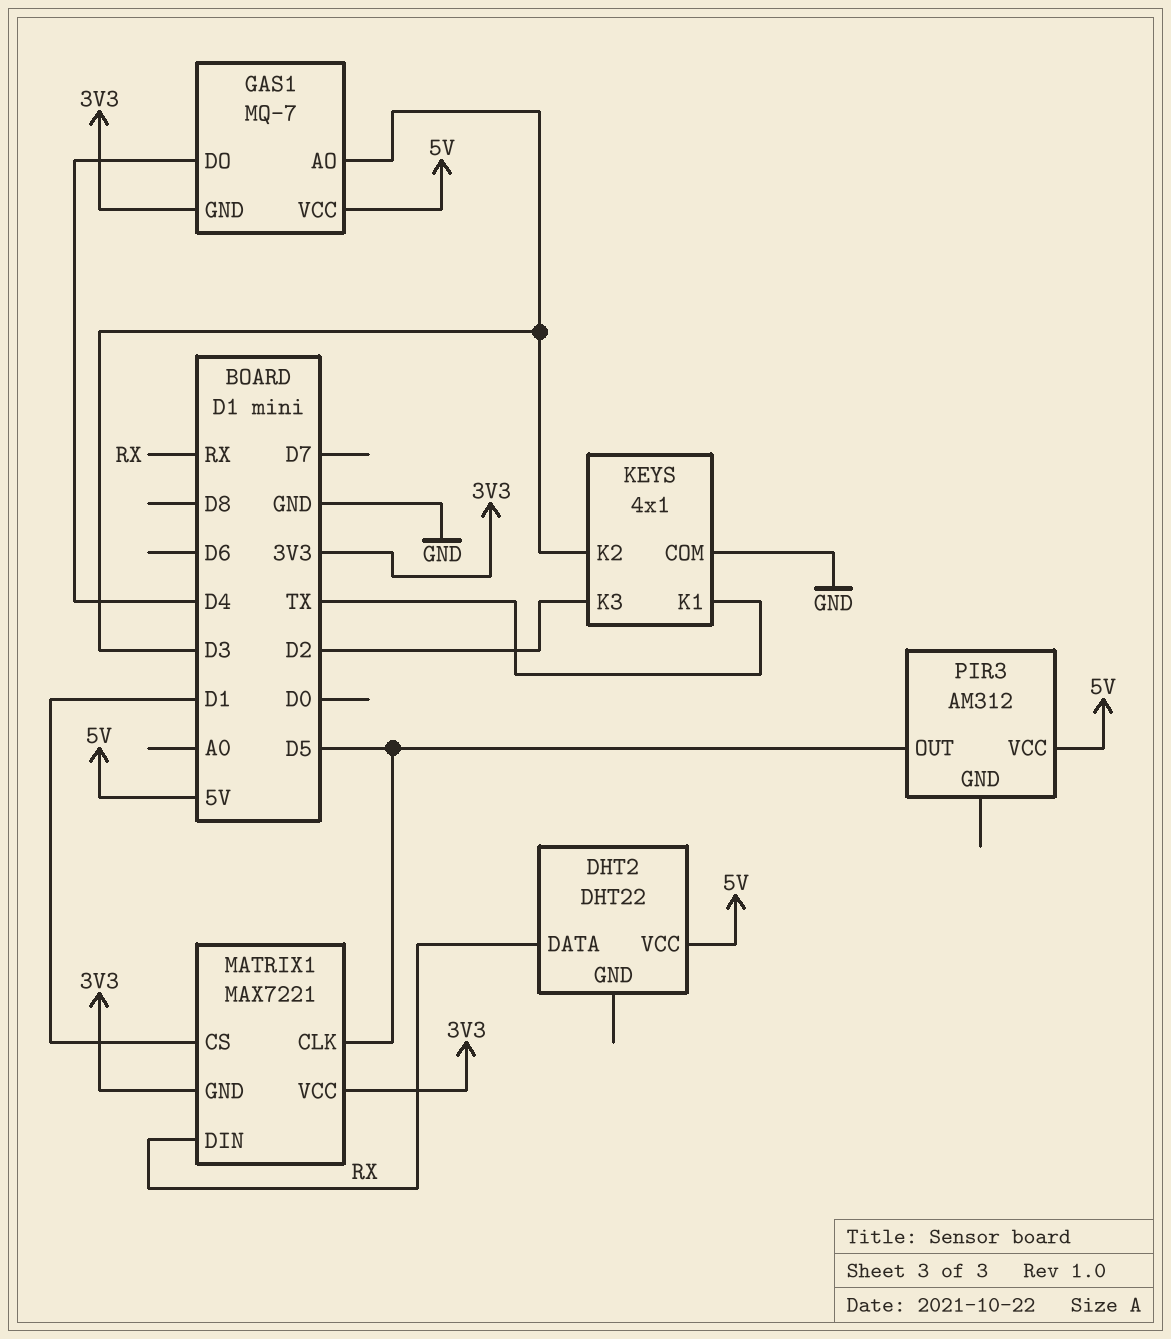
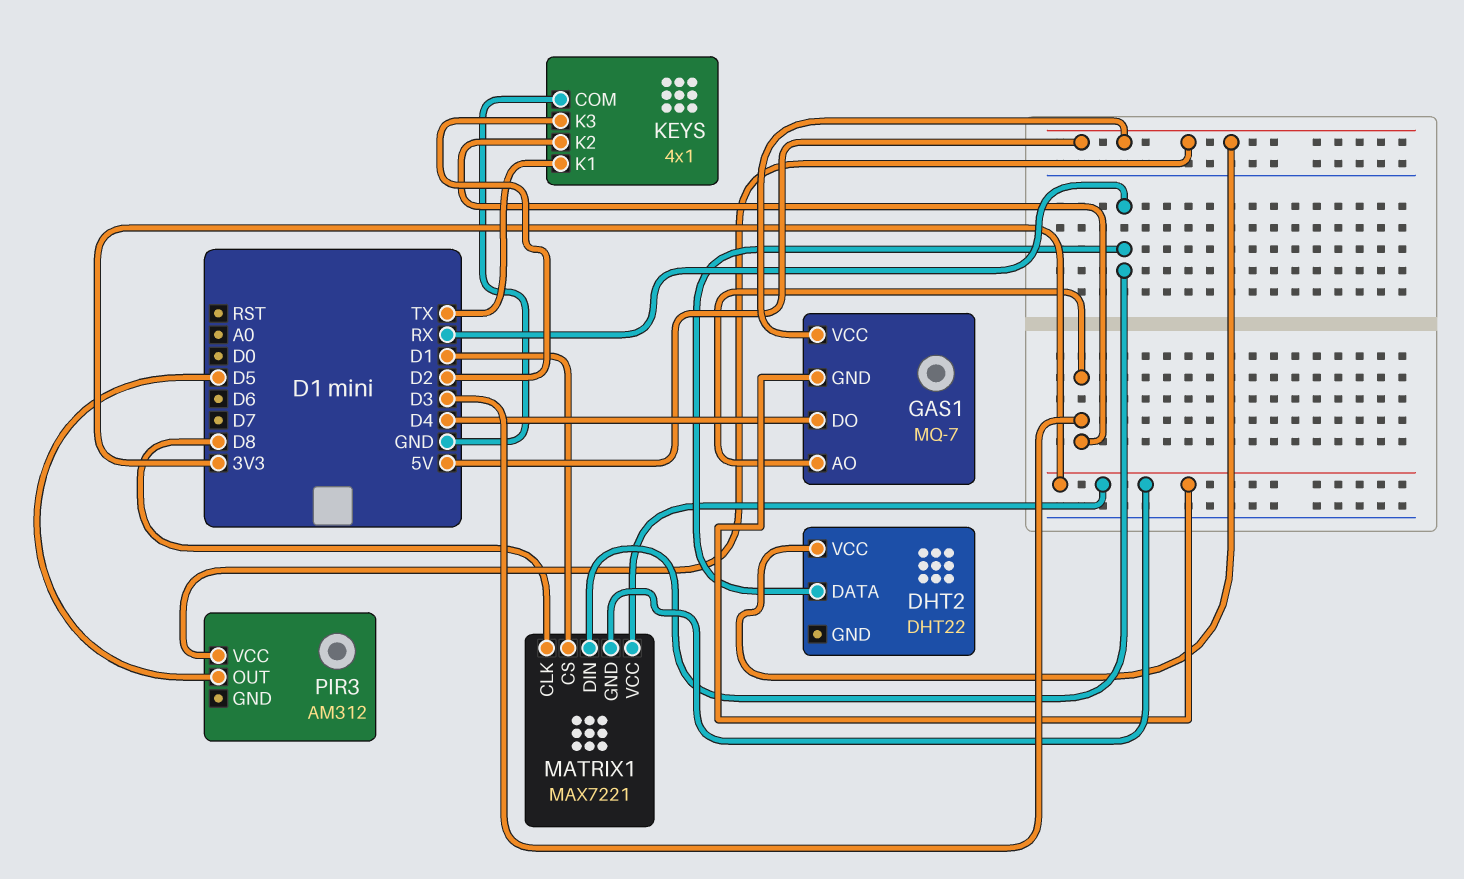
MATRIX1 pin CLK: D5 -> D8

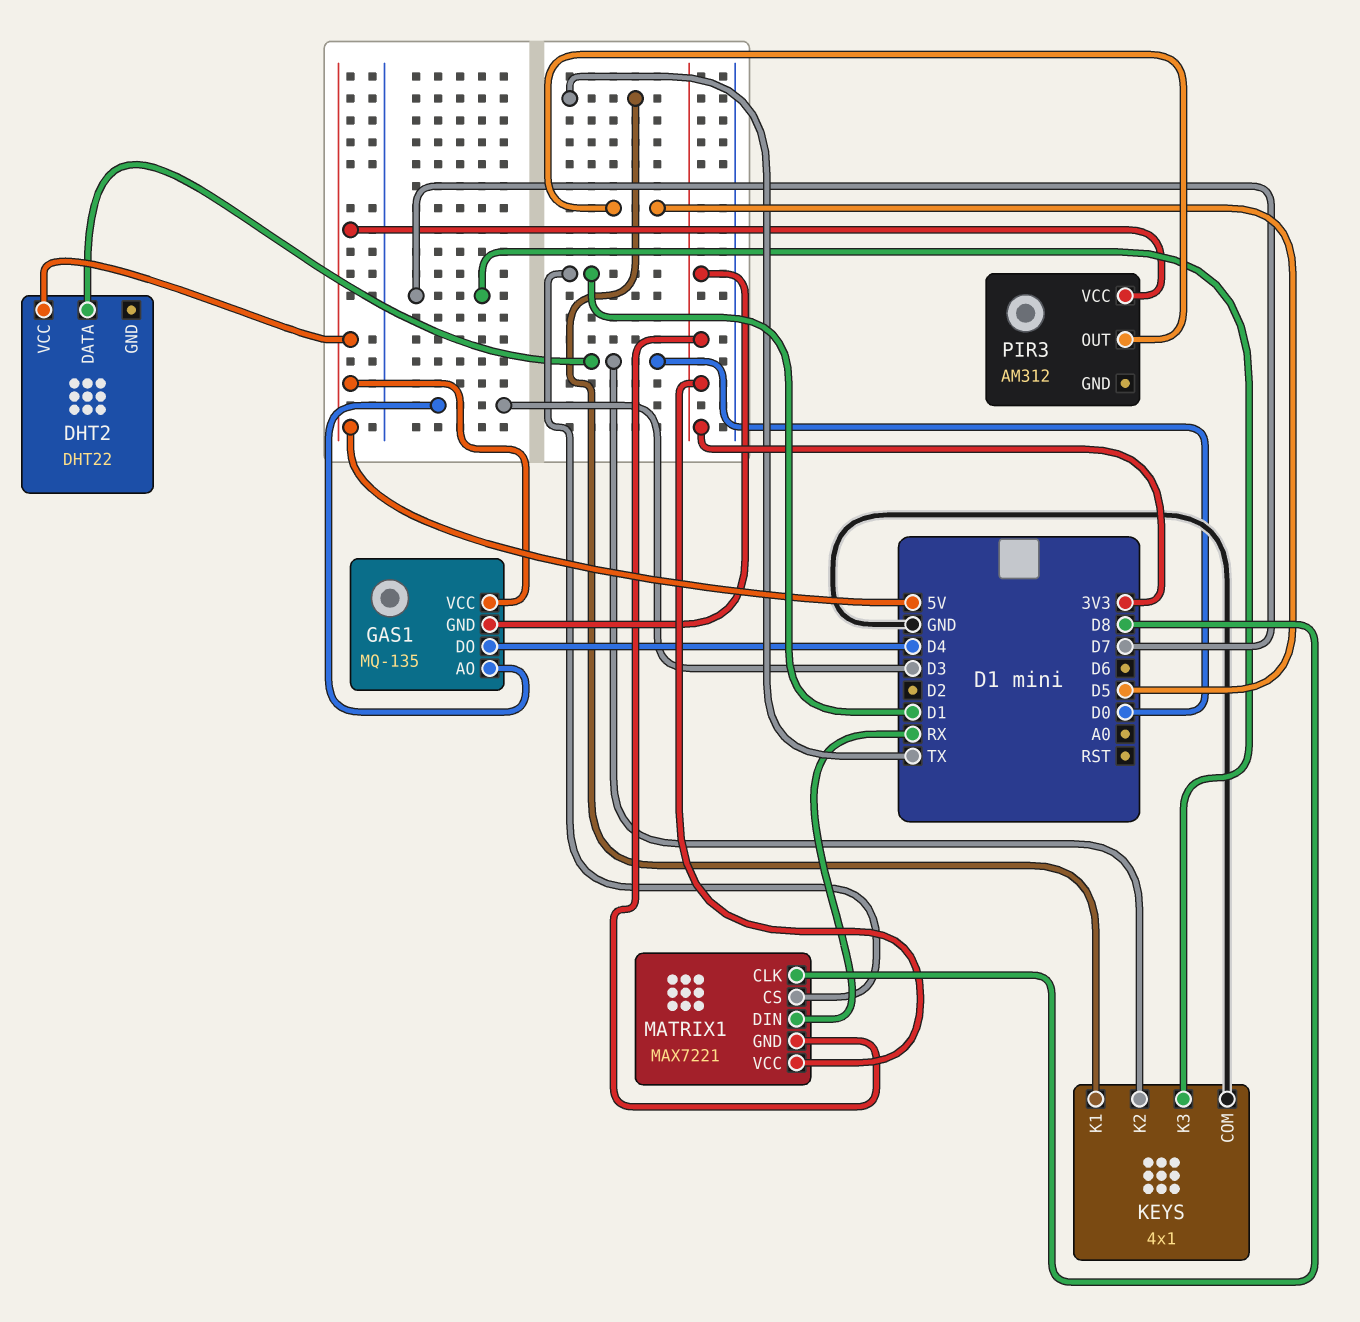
DHT2 pin DATA: RX -> D0
GAS1: MQ-7 -> MQ-135
KEYS pin K2: D3 -> D0
KEYS pin K3: D2 -> D7

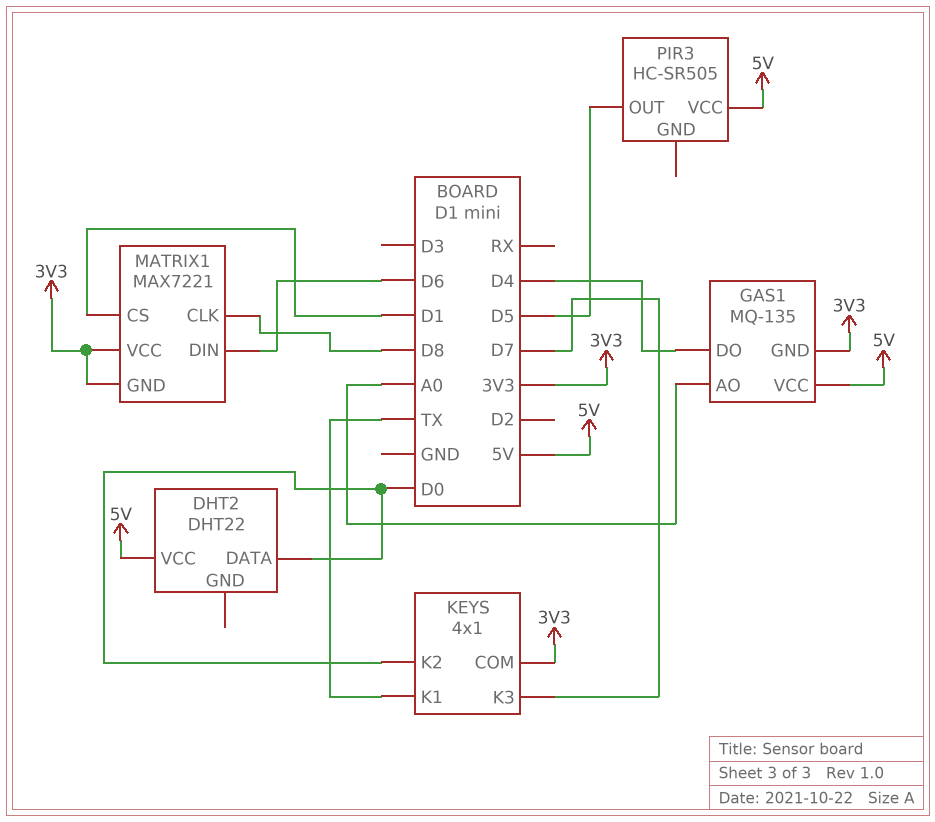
GAS1 pin AO: D3 -> A0
KEYS pin COM: GND -> 3V3
MATRIX1 pin DIN: RX -> D6
PIR3: AM312 -> HC-SR505

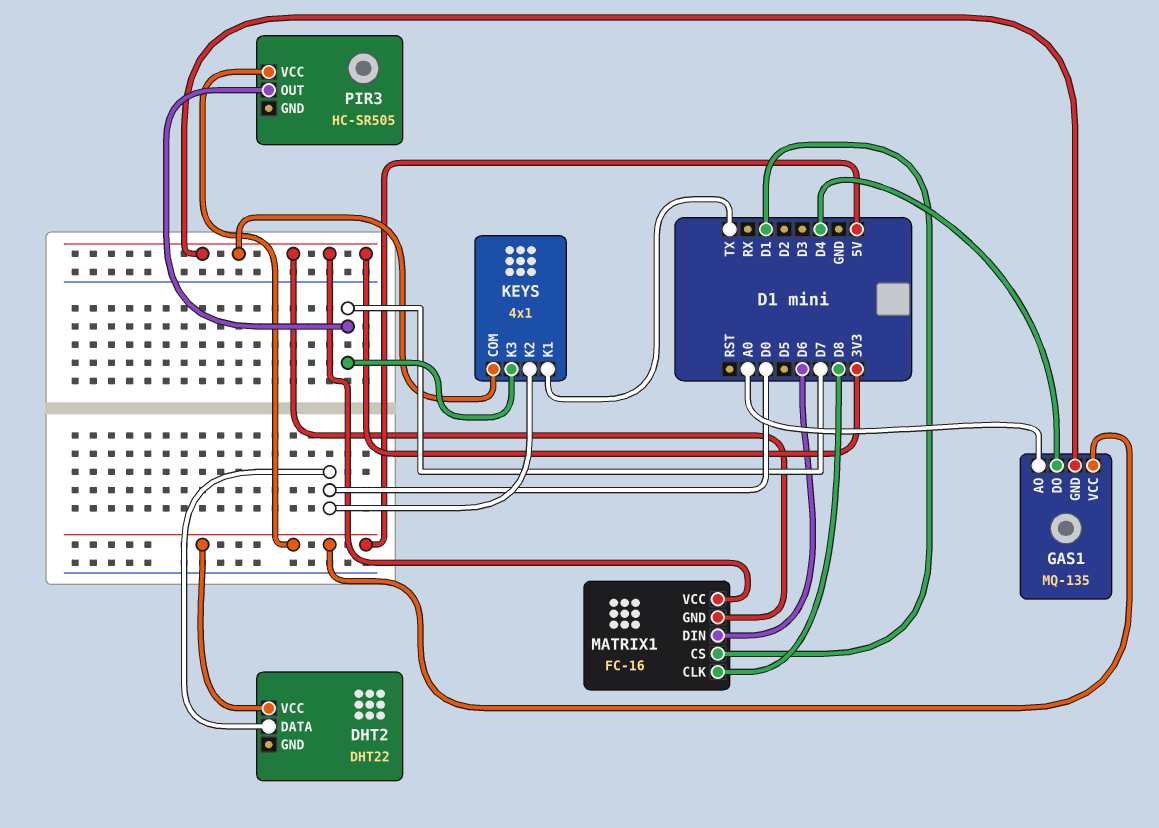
MATRIX1: MAX7221 -> FC-16
PIR3 pin OUT: D5 -> D7

